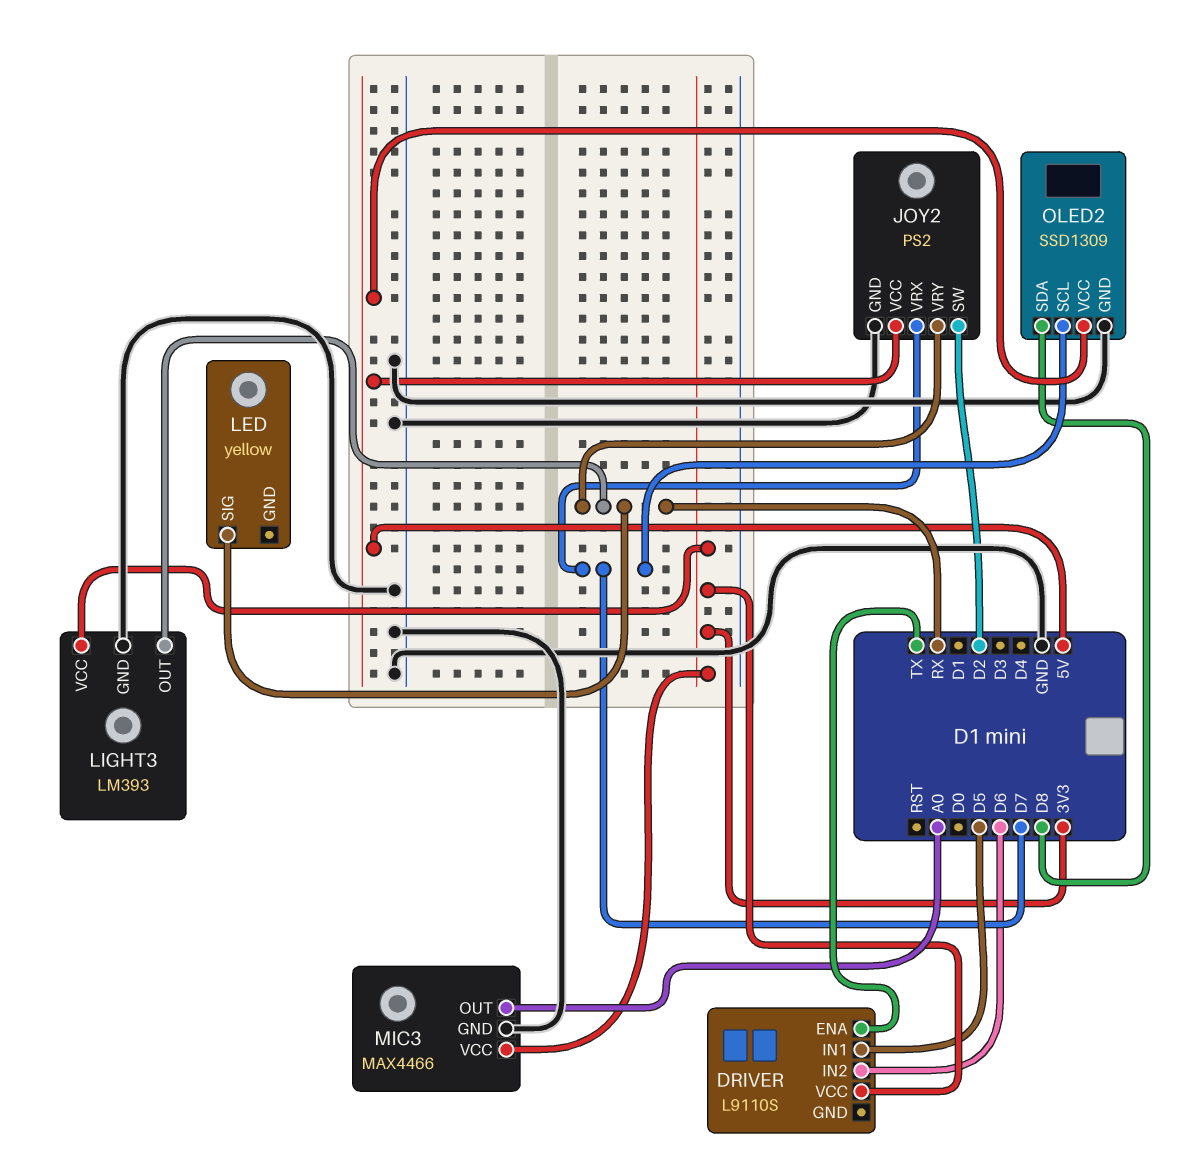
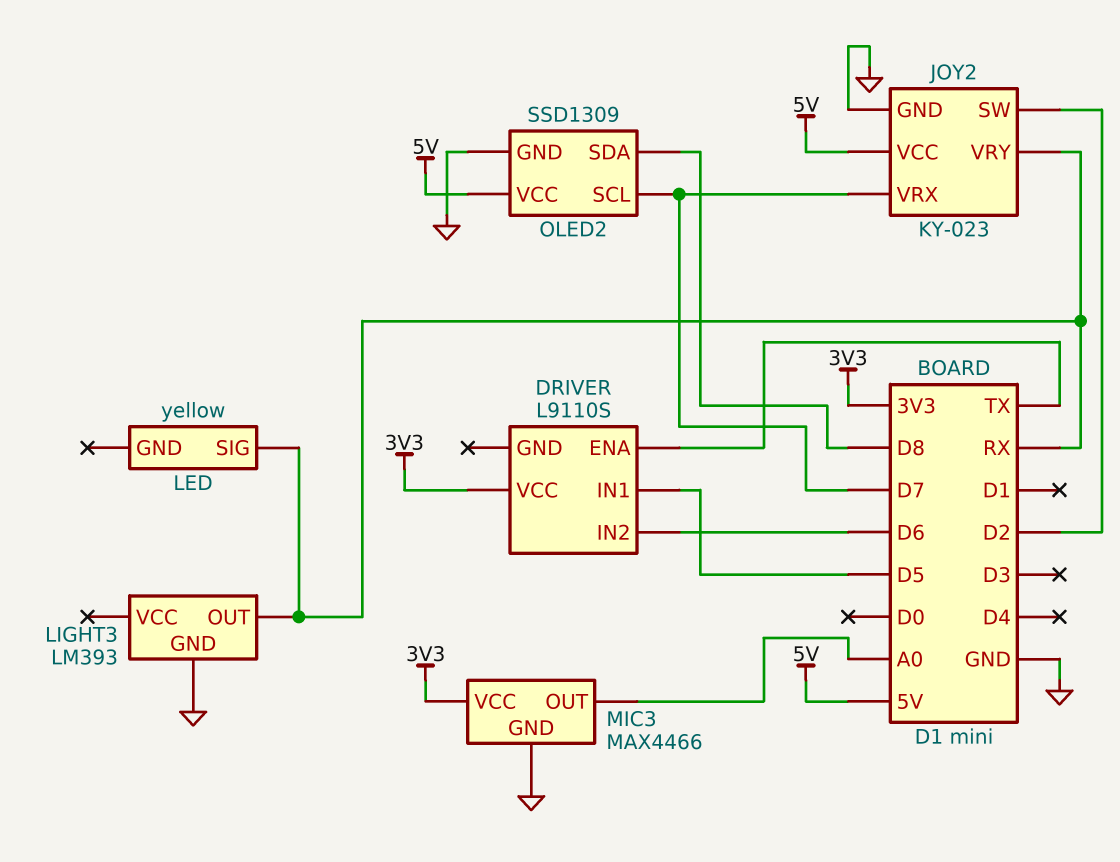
JOY2: PS2 -> KY-023
LIGHT3 pin VCC: 3V3 -> none

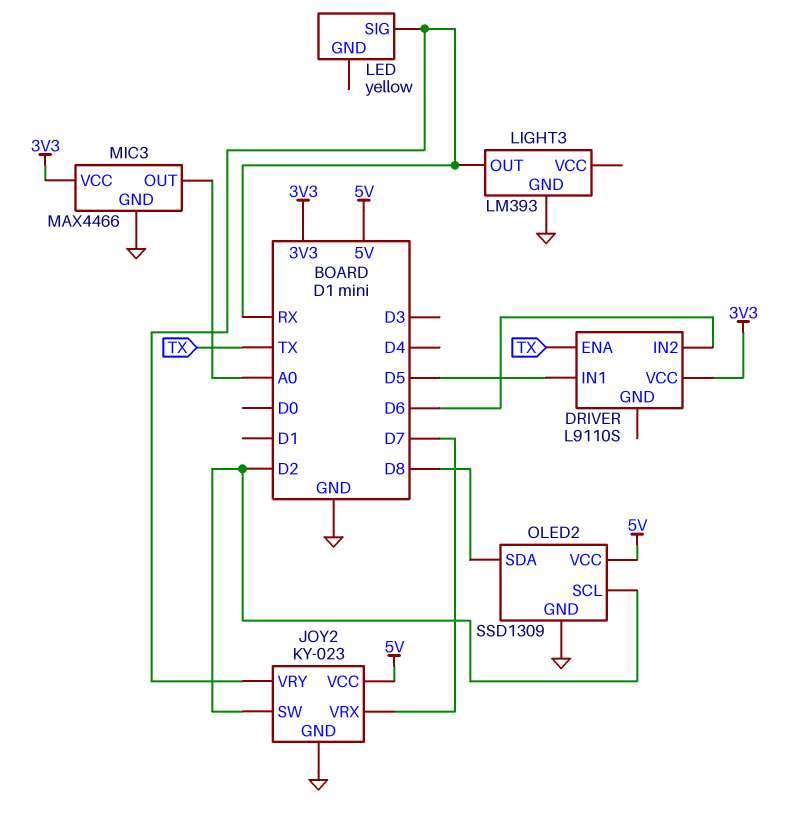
OLED2 pin SCL: D7 -> D2

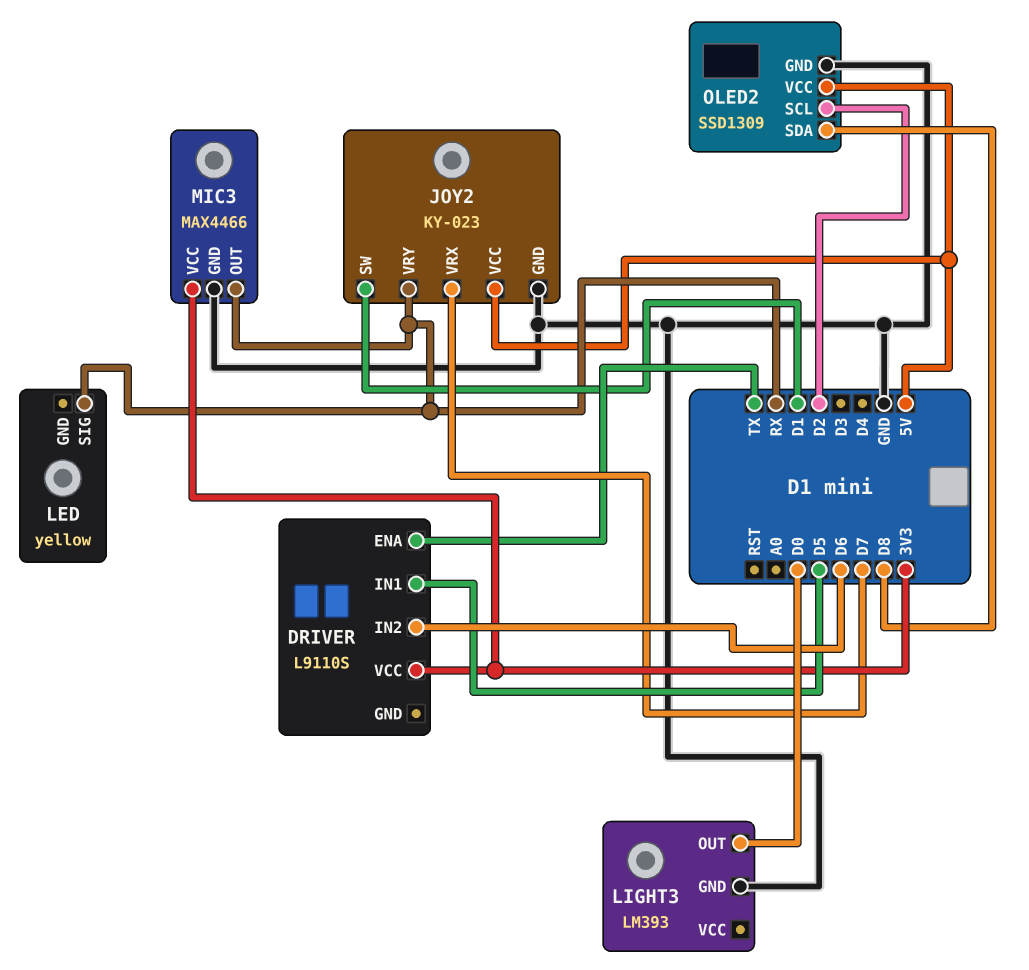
JOY2 pin SW: D2 -> D1
LIGHT3 pin OUT: RX -> D0
MIC3 pin OUT: A0 -> RX

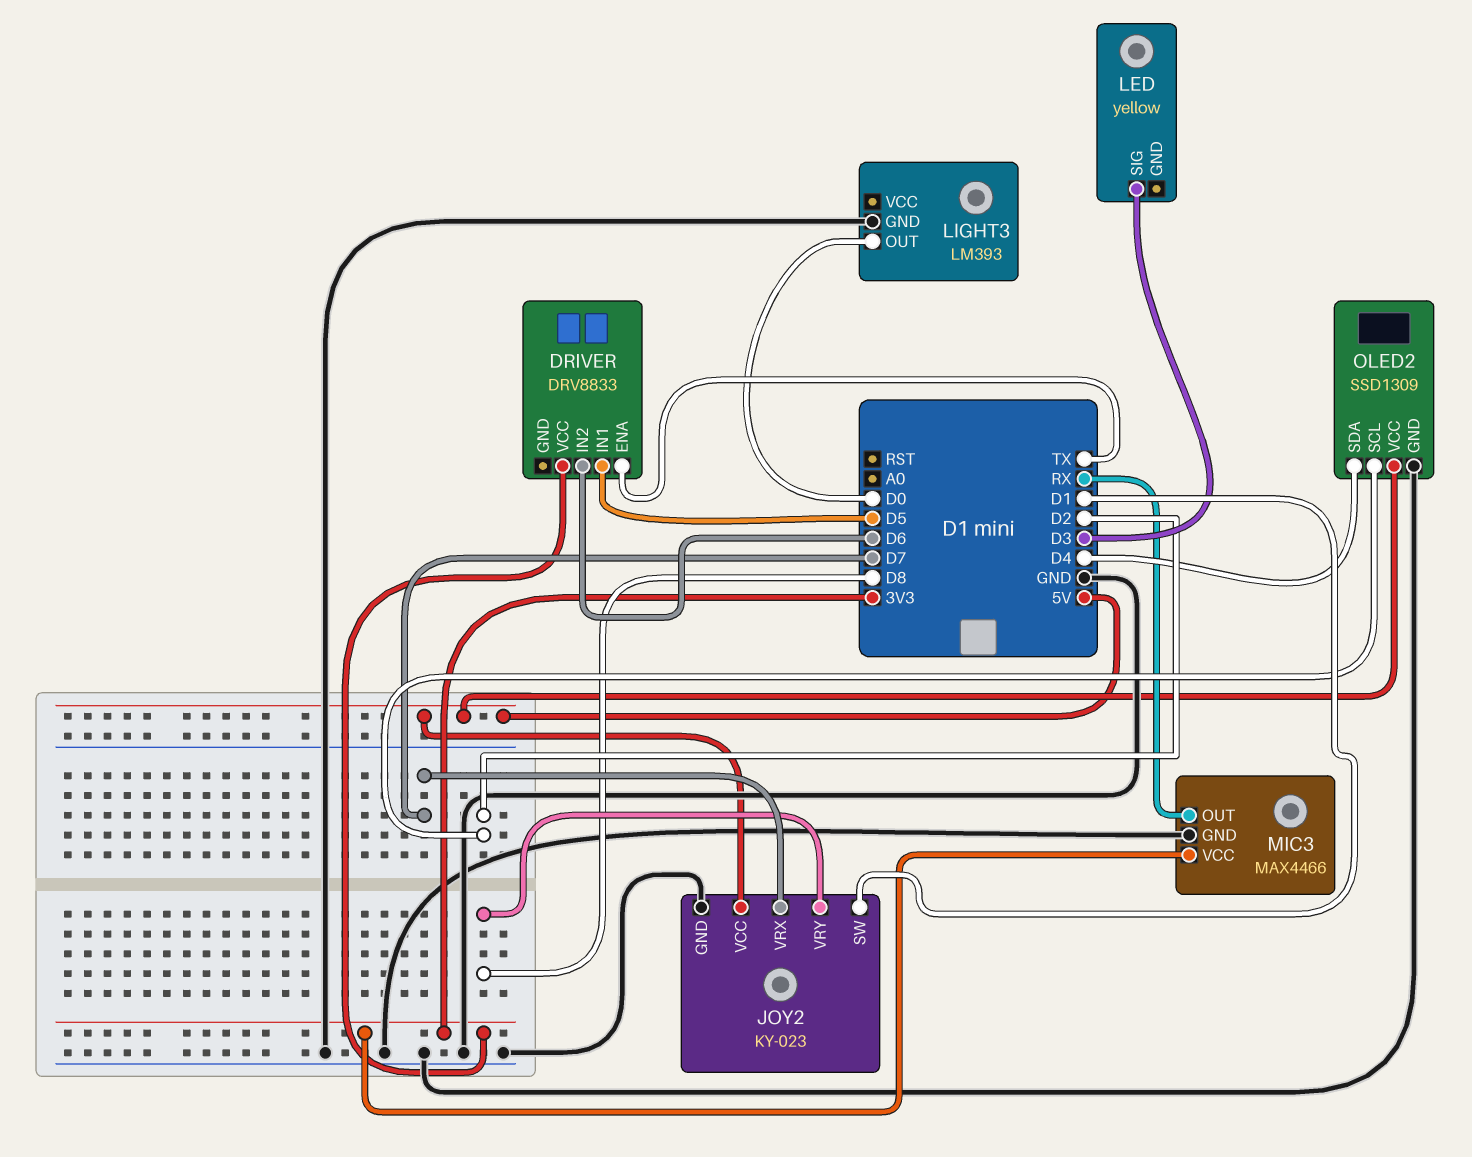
DRIVER: L9110S -> DRV8833
JOY2 pin VRY: RX -> D8
LED pin SIG: RX -> D3
OLED2 pin SDA: D8 -> D4

